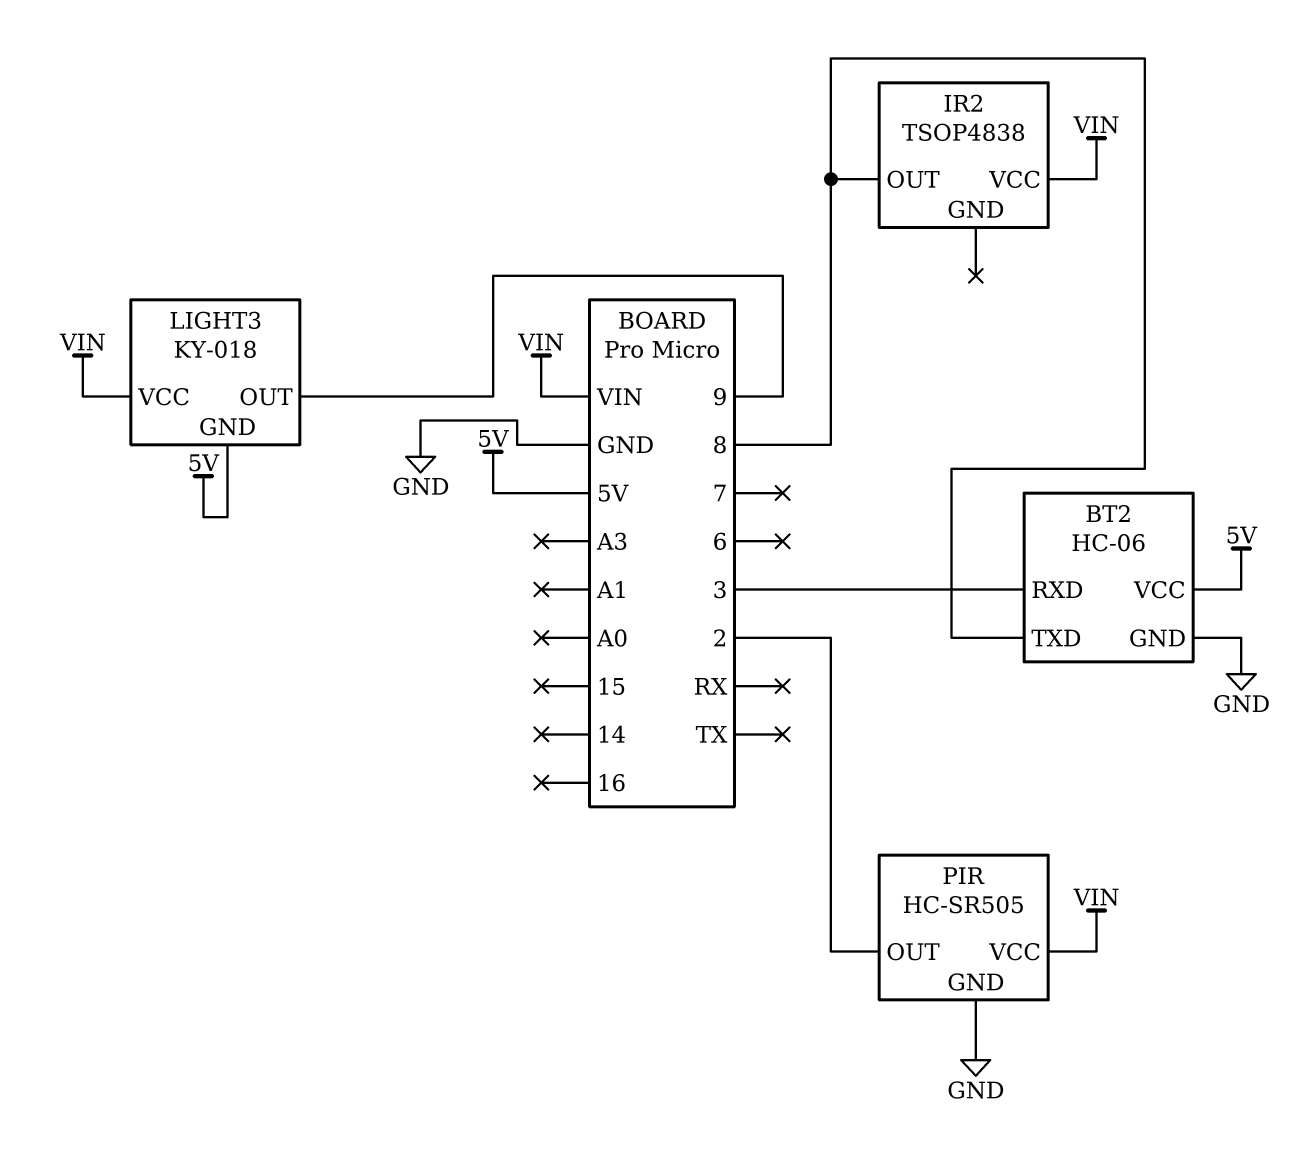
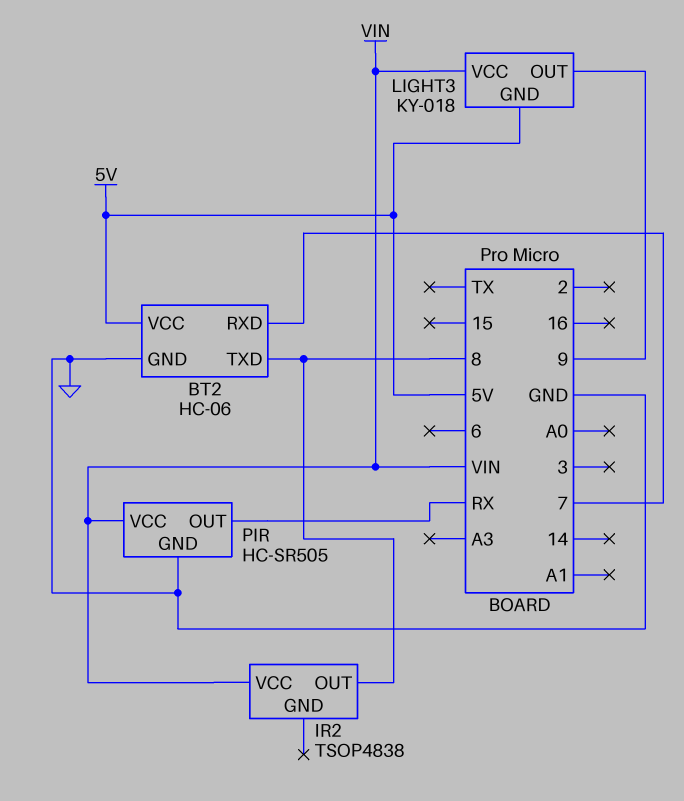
BT2 pin RXD: 3 -> 7
PIR pin OUT: 2 -> RX

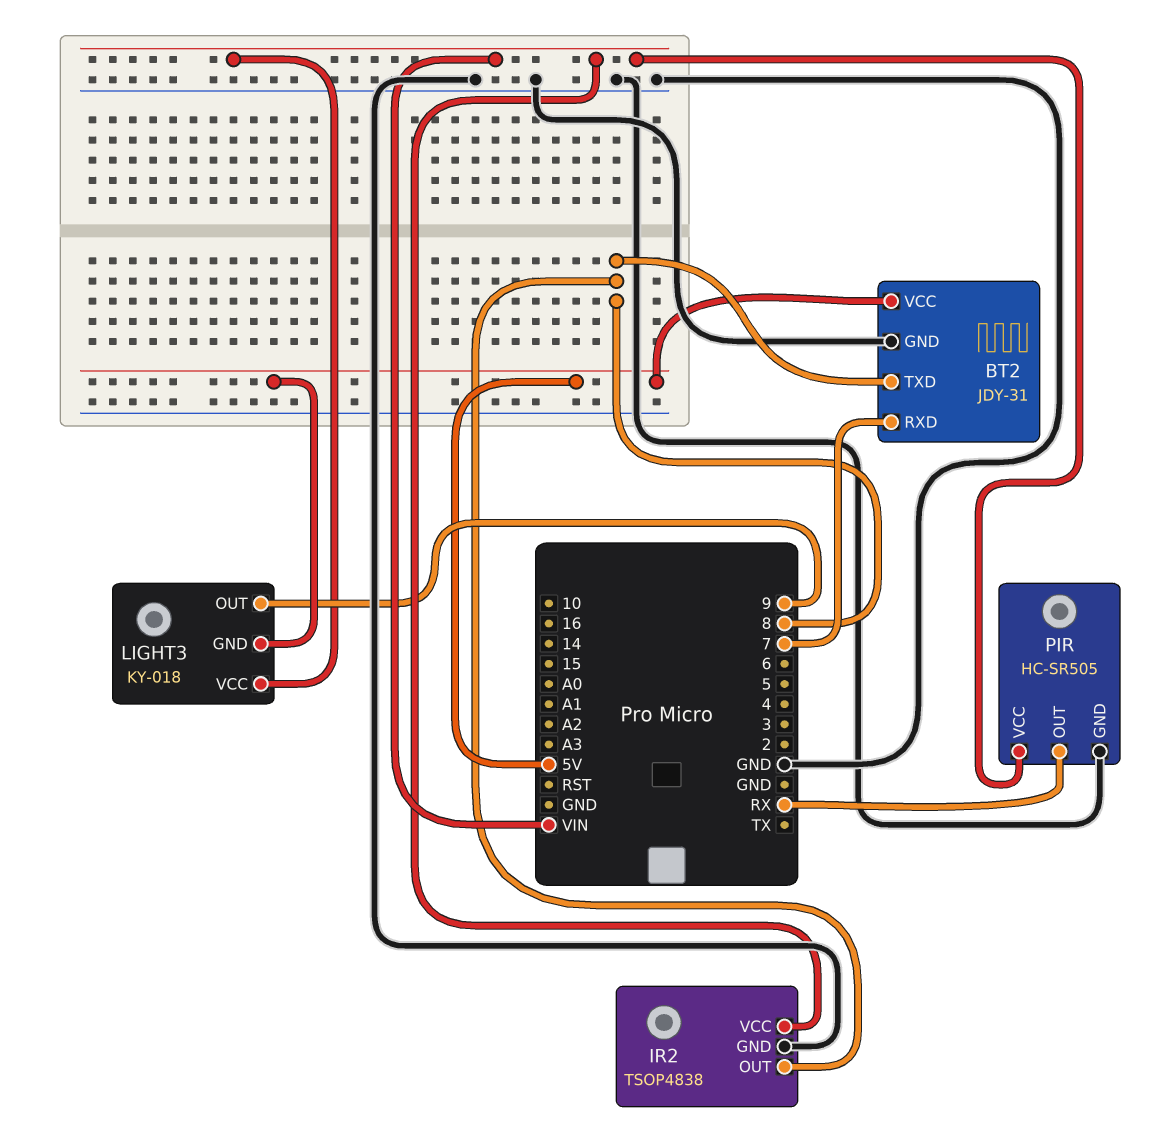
BT2: HC-06 -> JDY-31
IR2 pin GND: none -> GND

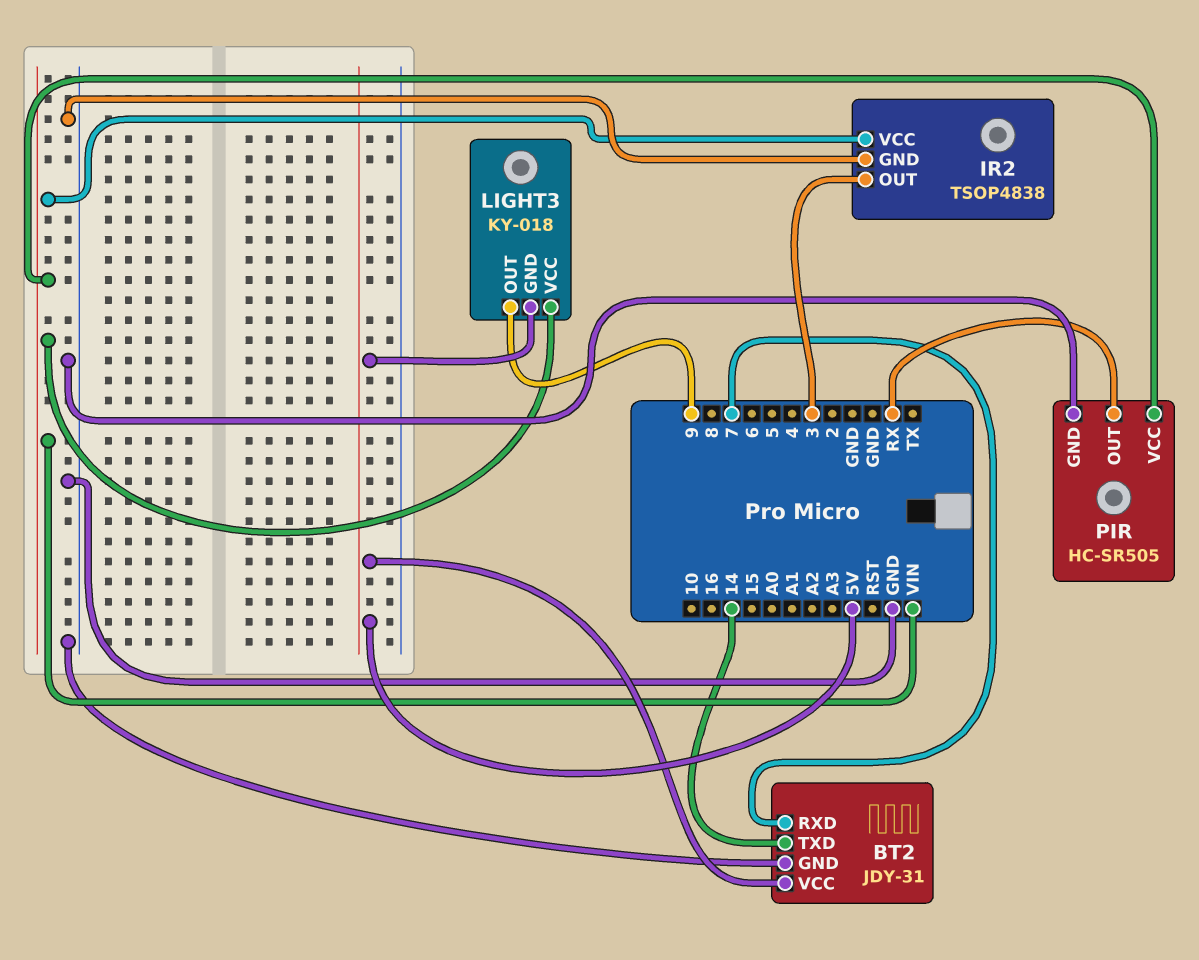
BT2 pin TXD: 8 -> 14
IR2 pin OUT: 8 -> 3

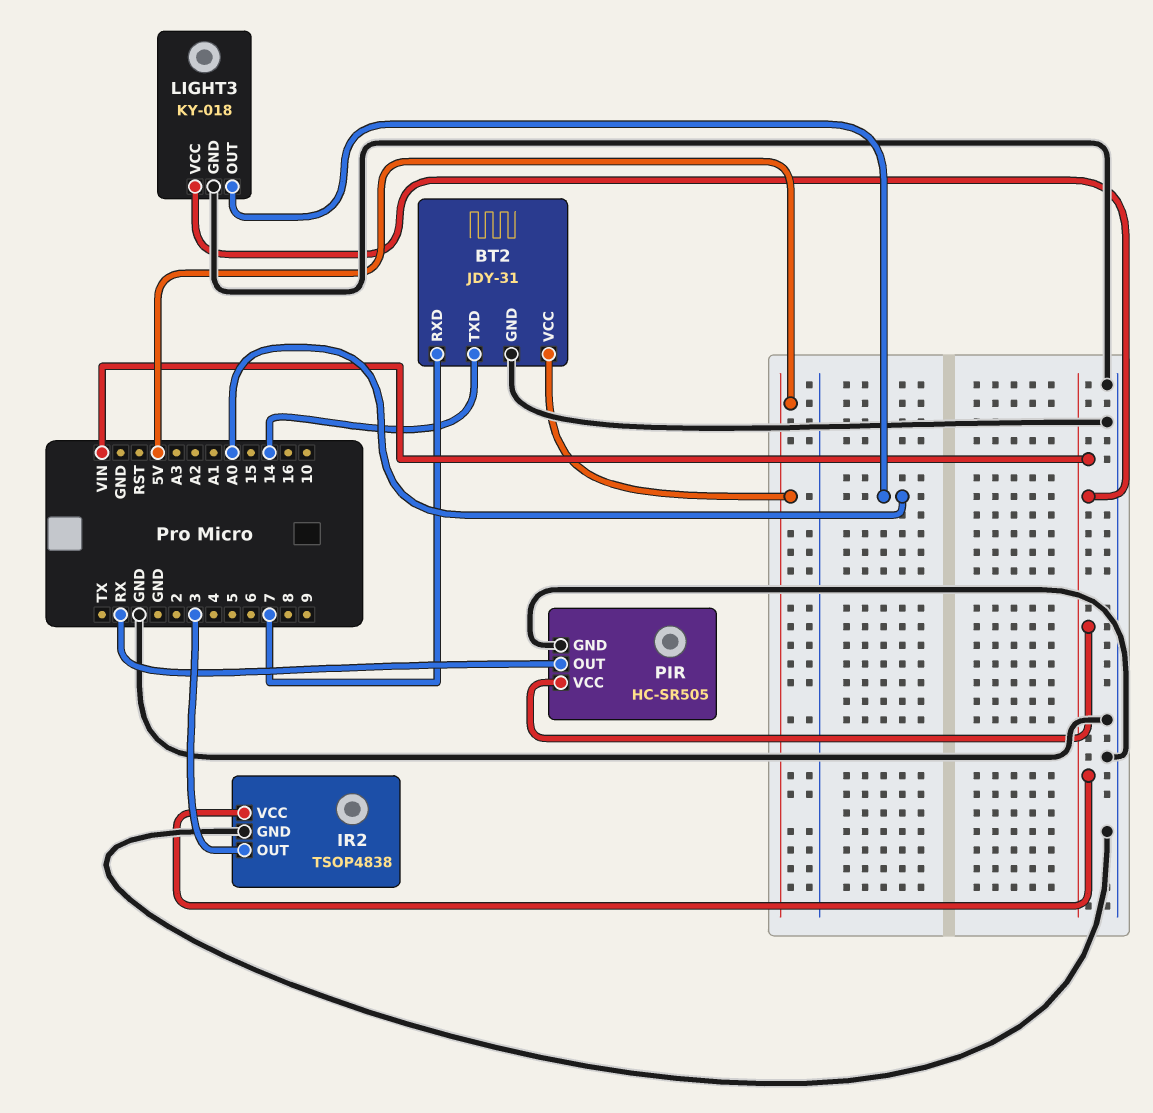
LIGHT3 pin GND: 5V -> GND
LIGHT3 pin OUT: 9 -> A0

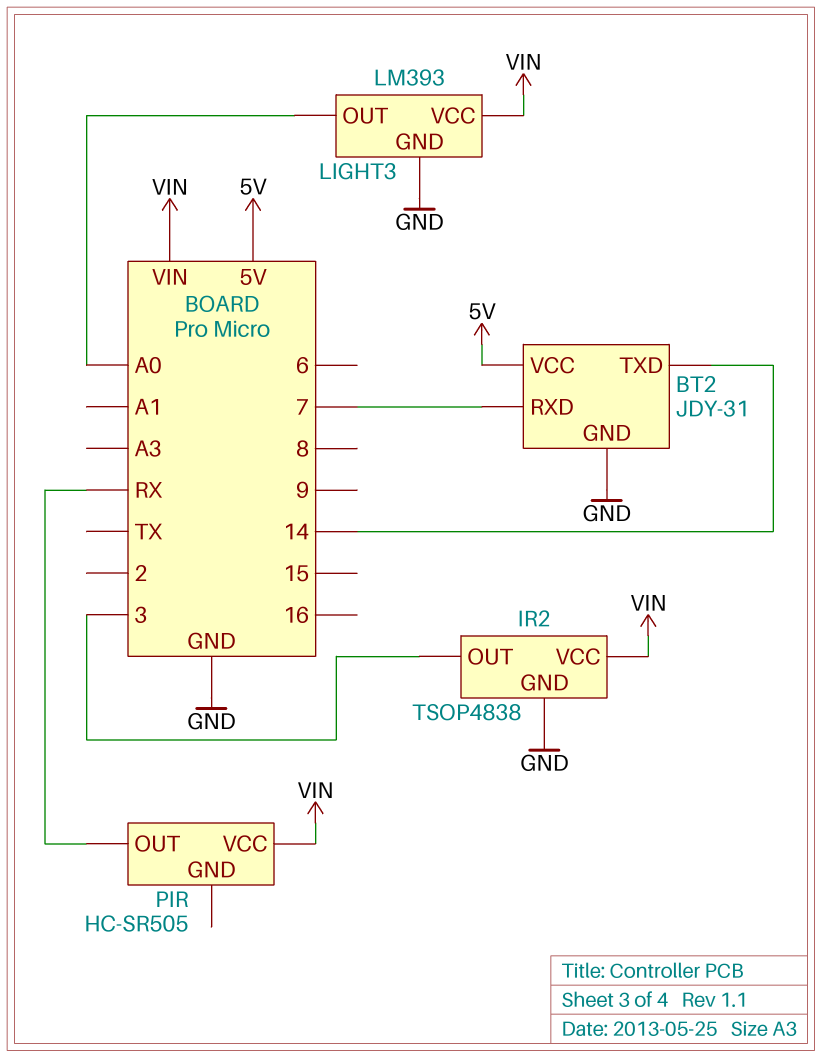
LIGHT3: KY-018 -> LM393
PIR pin GND: GND -> none

